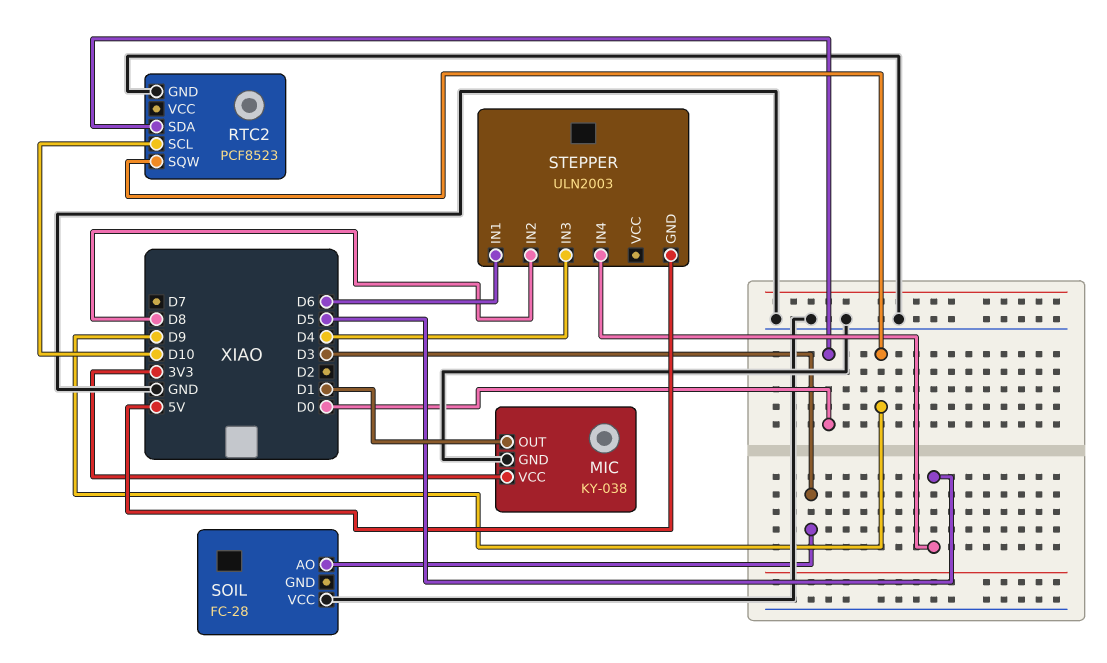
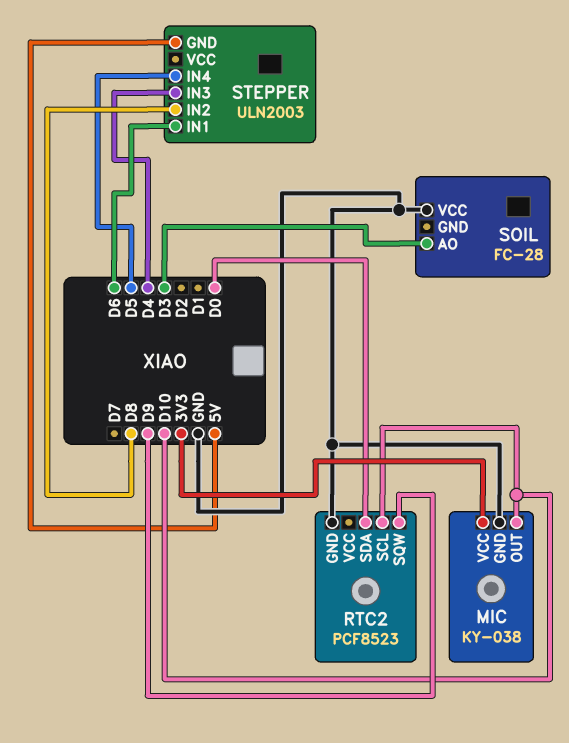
MIC pin OUT: D1 -> D10

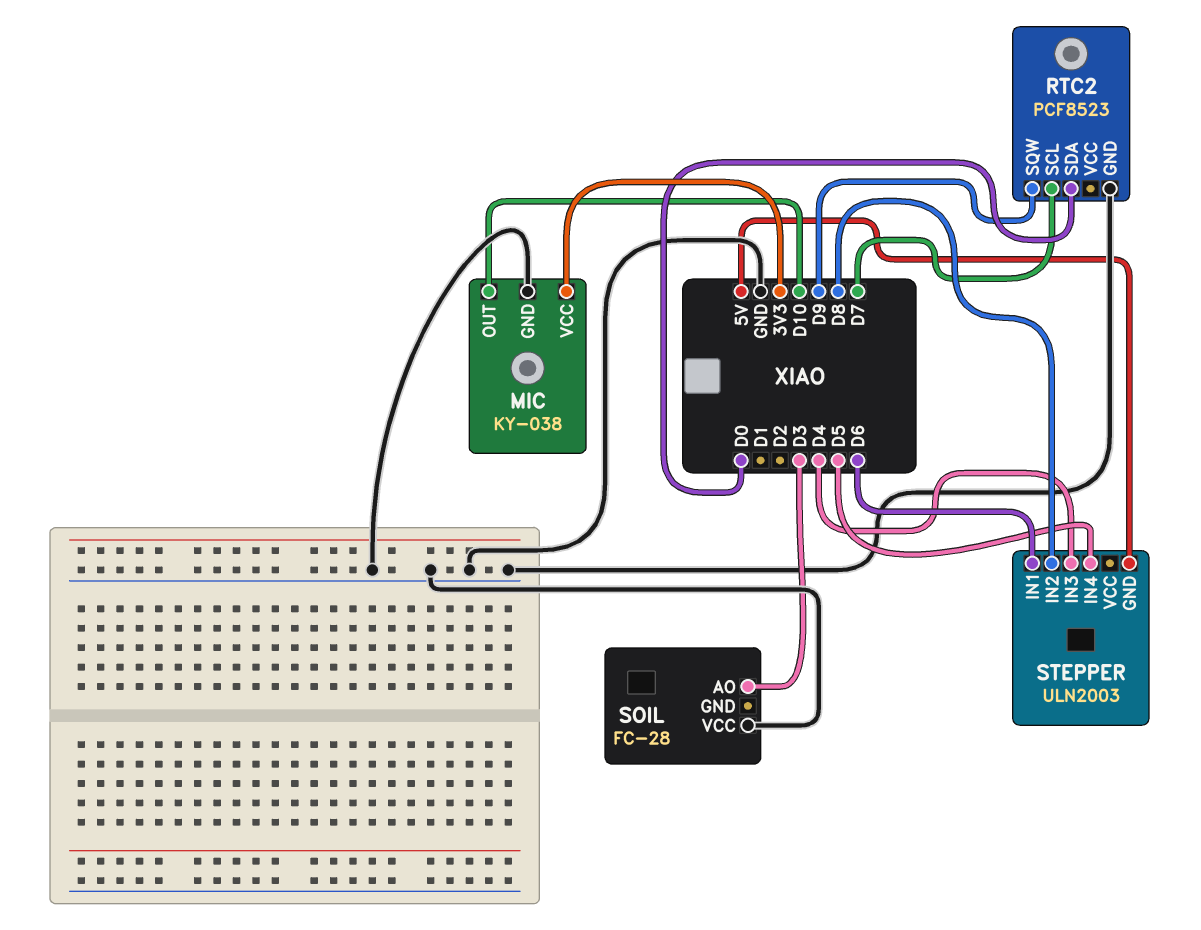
RTC2 pin SCL: D10 -> D7

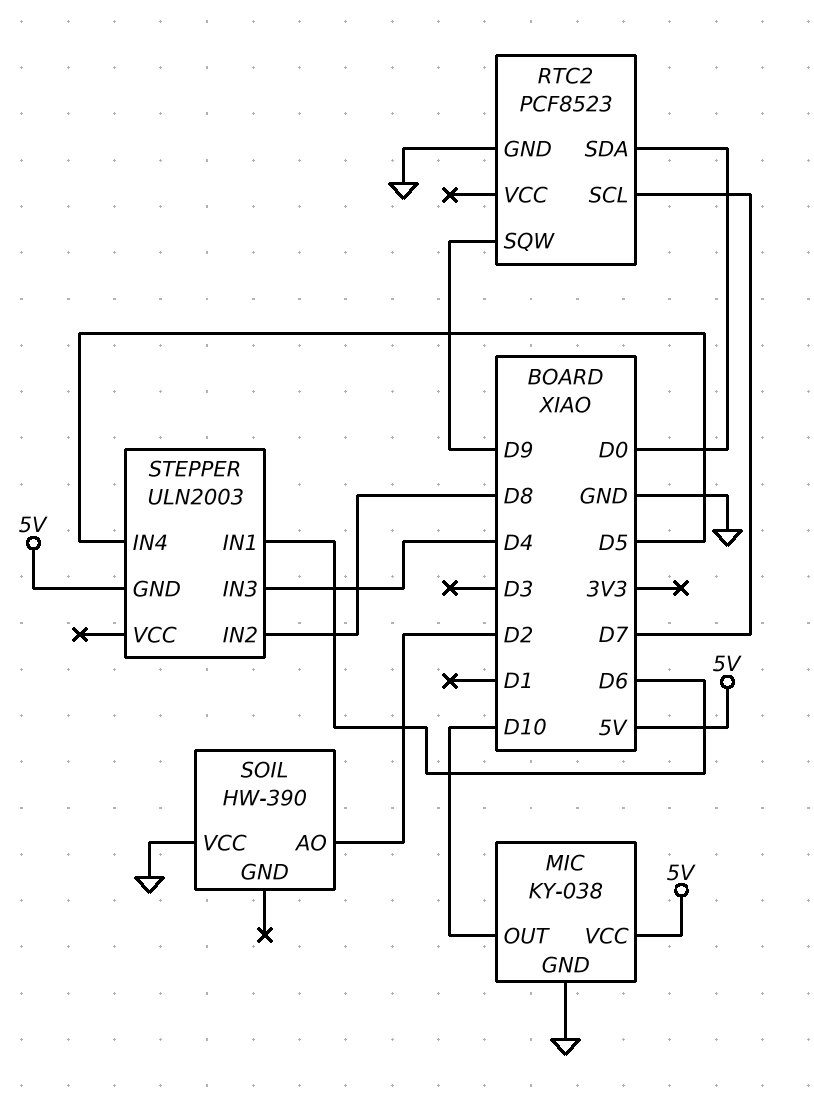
MIC pin VCC: 3V3 -> 5V
SOIL: FC-28 -> HW-390
SOIL pin AO: D3 -> D2

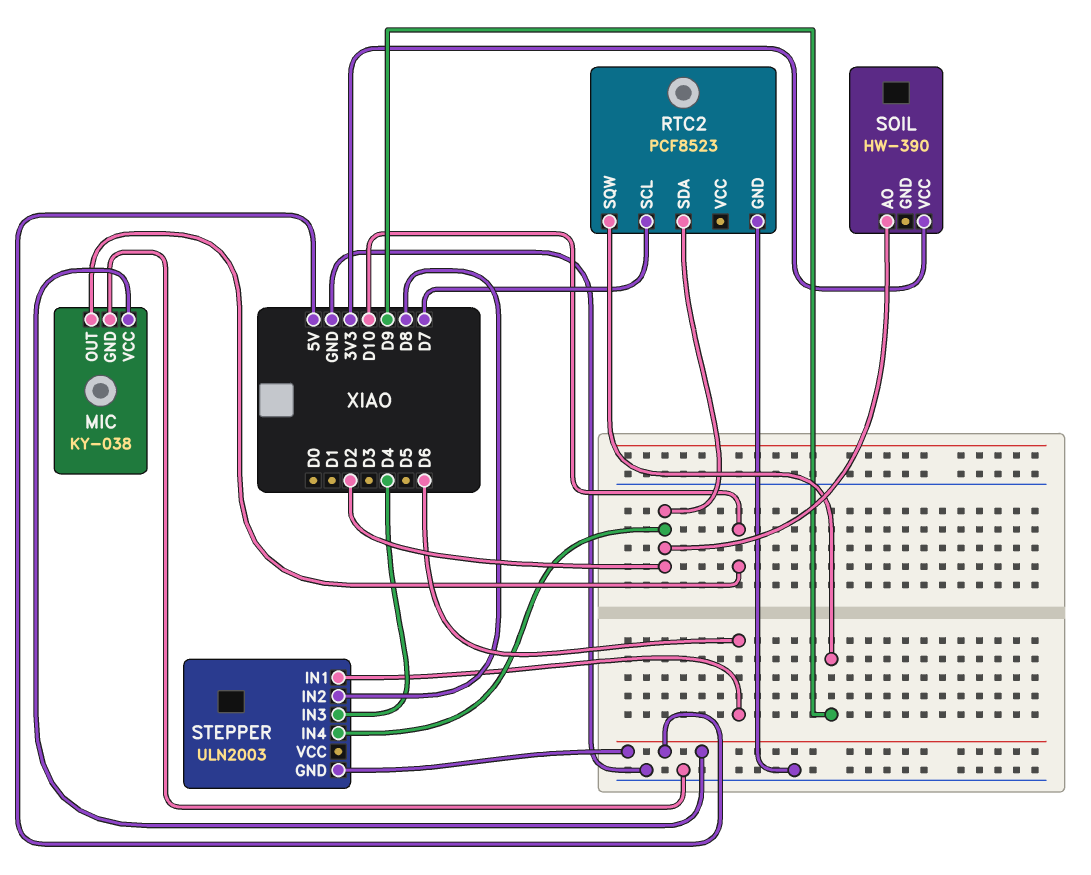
RTC2 pin SDA: D0 -> D2
SOIL pin VCC: GND -> 3V3
STEPPER pin IN4: D5 -> D2

